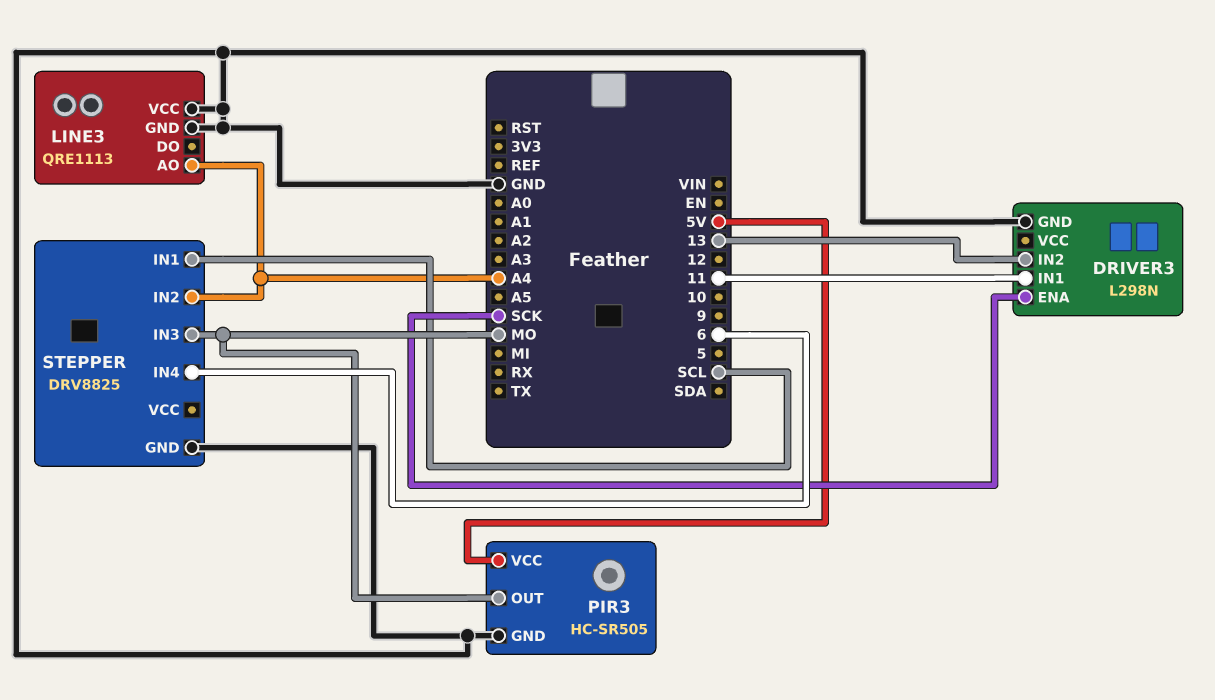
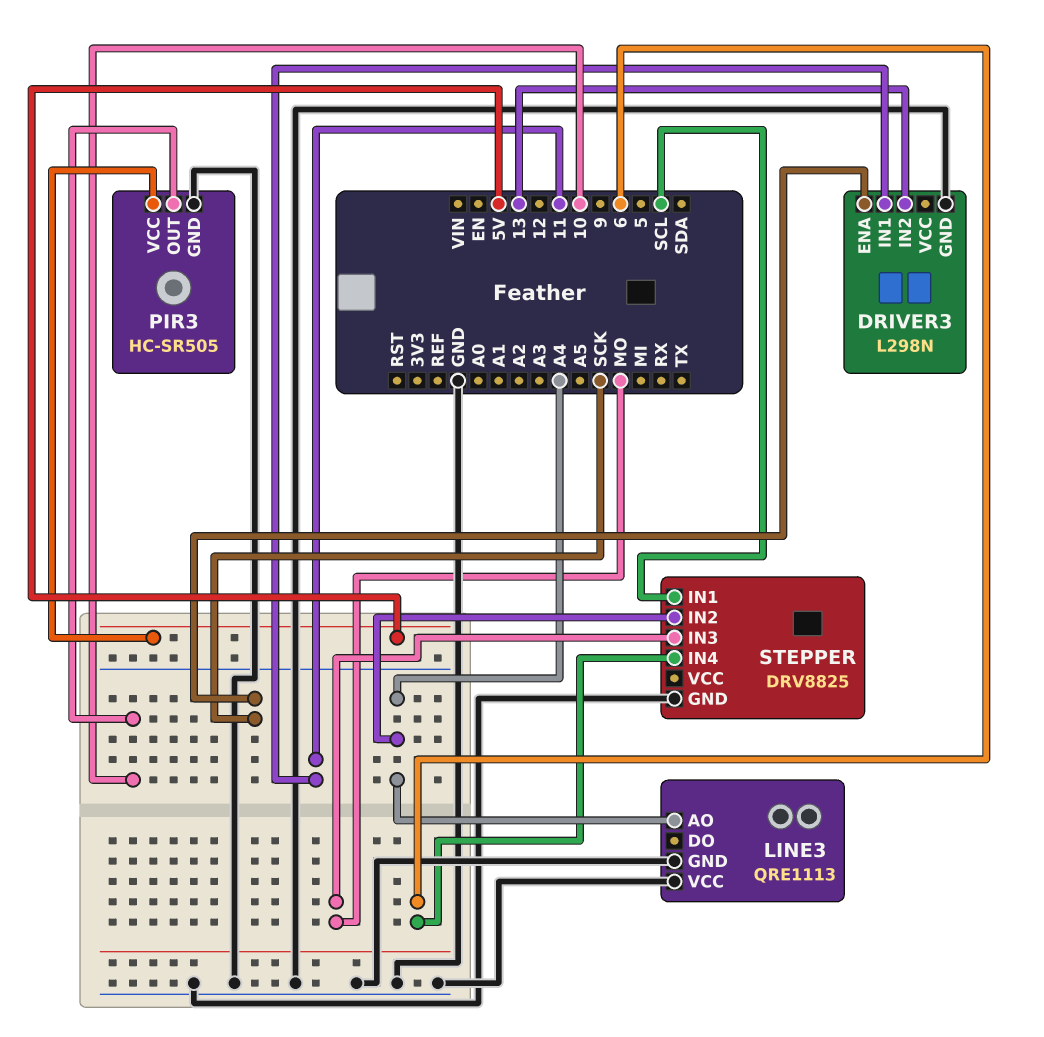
PIR3 pin OUT: MO -> 10

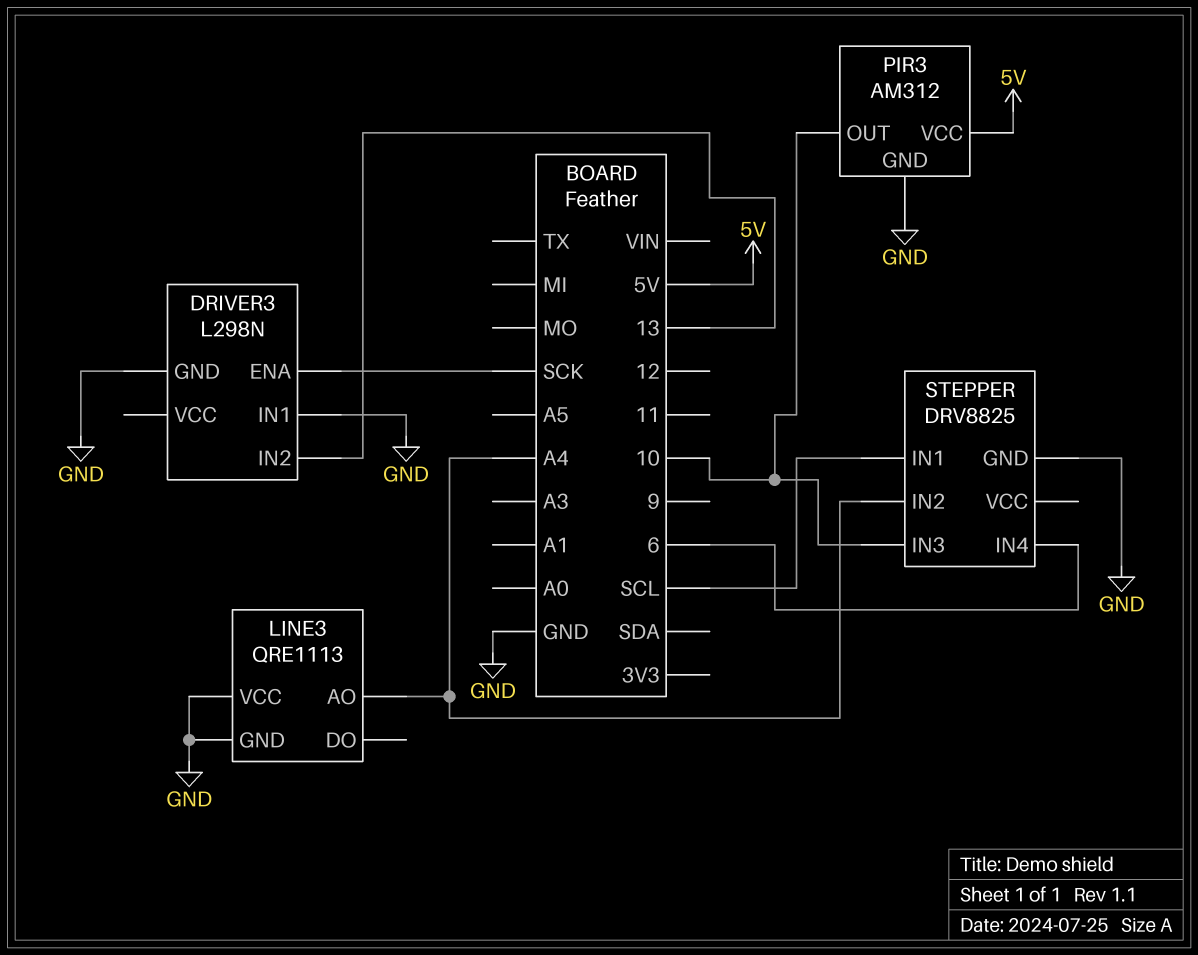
DRIVER3 pin IN1: 11 -> GND
PIR3: HC-SR505 -> AM312
STEPPER pin IN3: MO -> 10

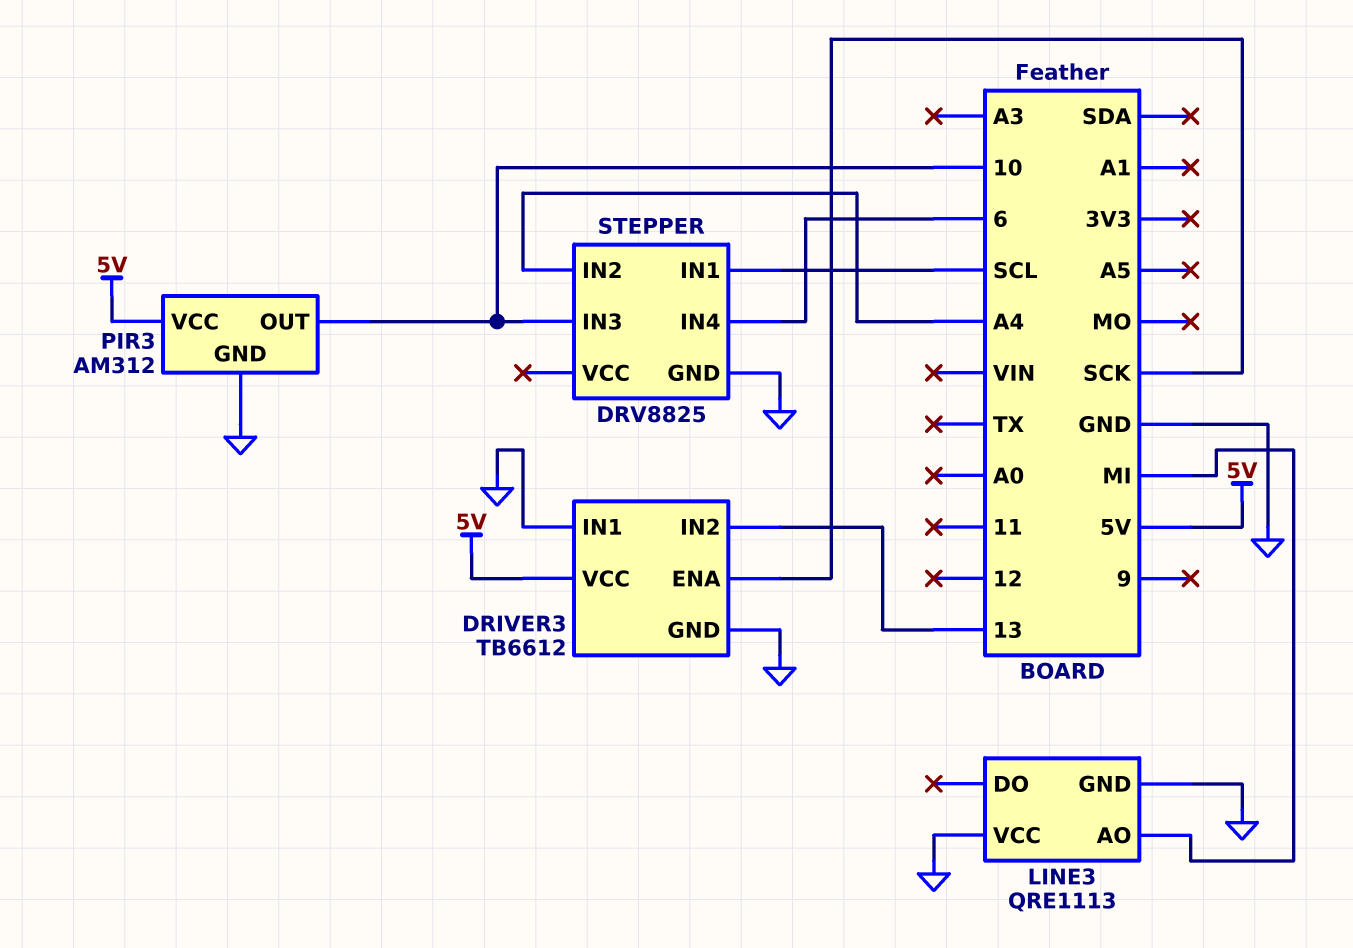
DRIVER3: L298N -> TB6612
DRIVER3 pin VCC: none -> 5V
LINE3 pin AO: A4 -> MI

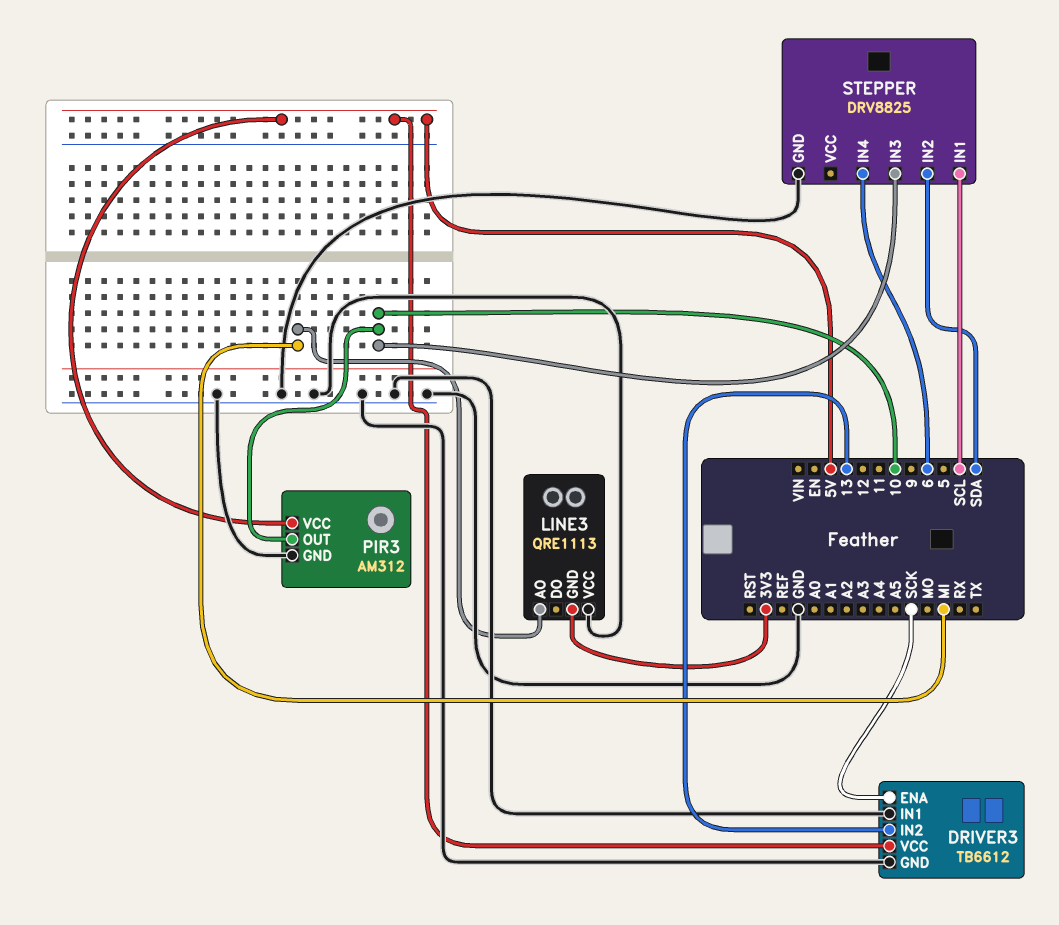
LINE3 pin GND: GND -> 3V3
STEPPER pin IN2: A4 -> SDA

